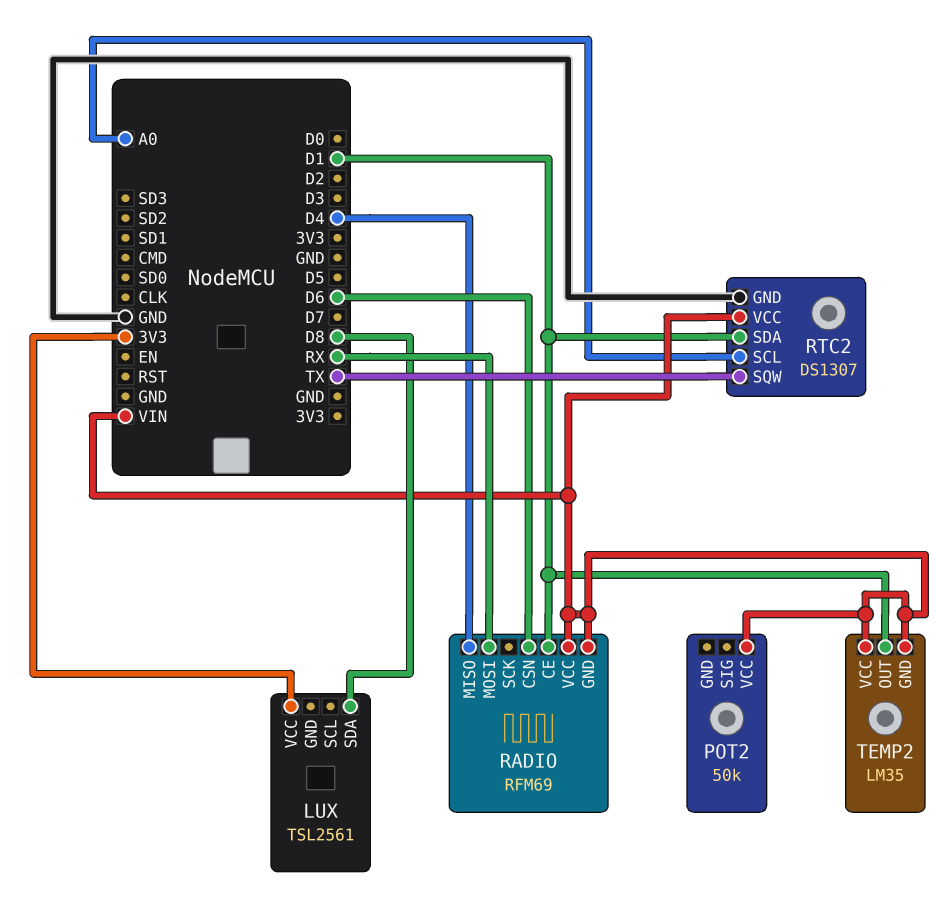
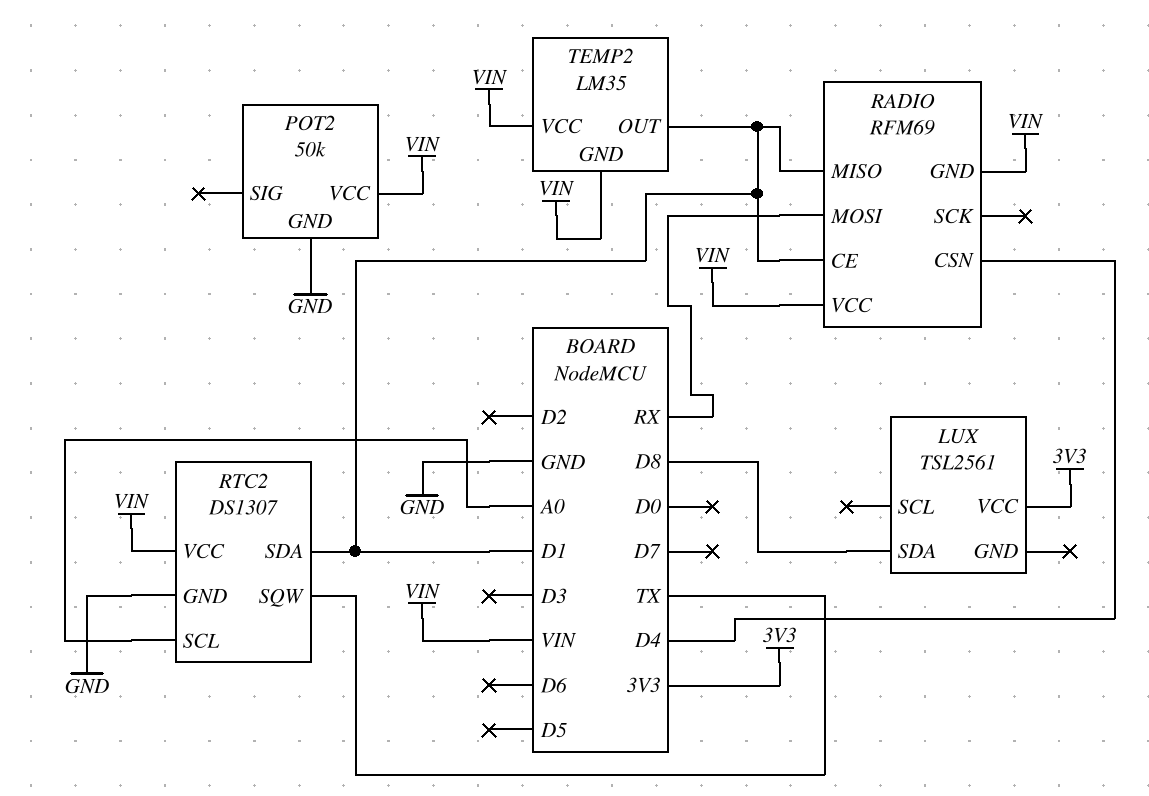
POT2 pin GND: none -> GND
RADIO pin CSN: D6 -> D4
RADIO pin MISO: D4 -> D1

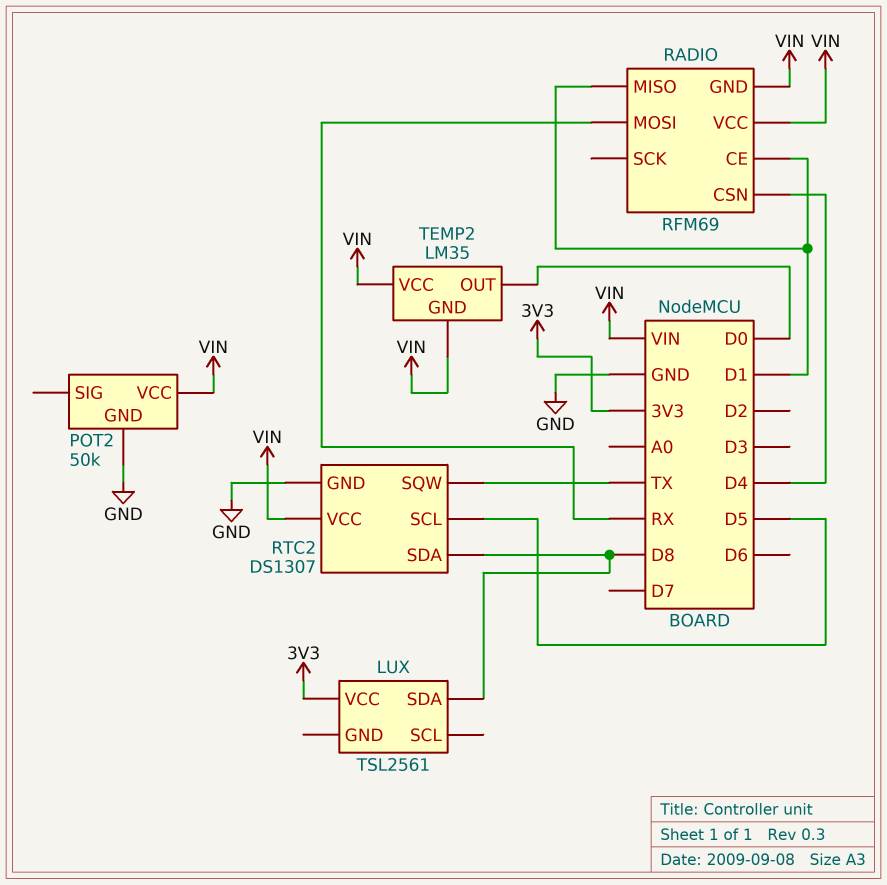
RTC2 pin SCL: A0 -> D5
RTC2 pin SDA: D1 -> D8
TEMP2 pin OUT: D1 -> D0

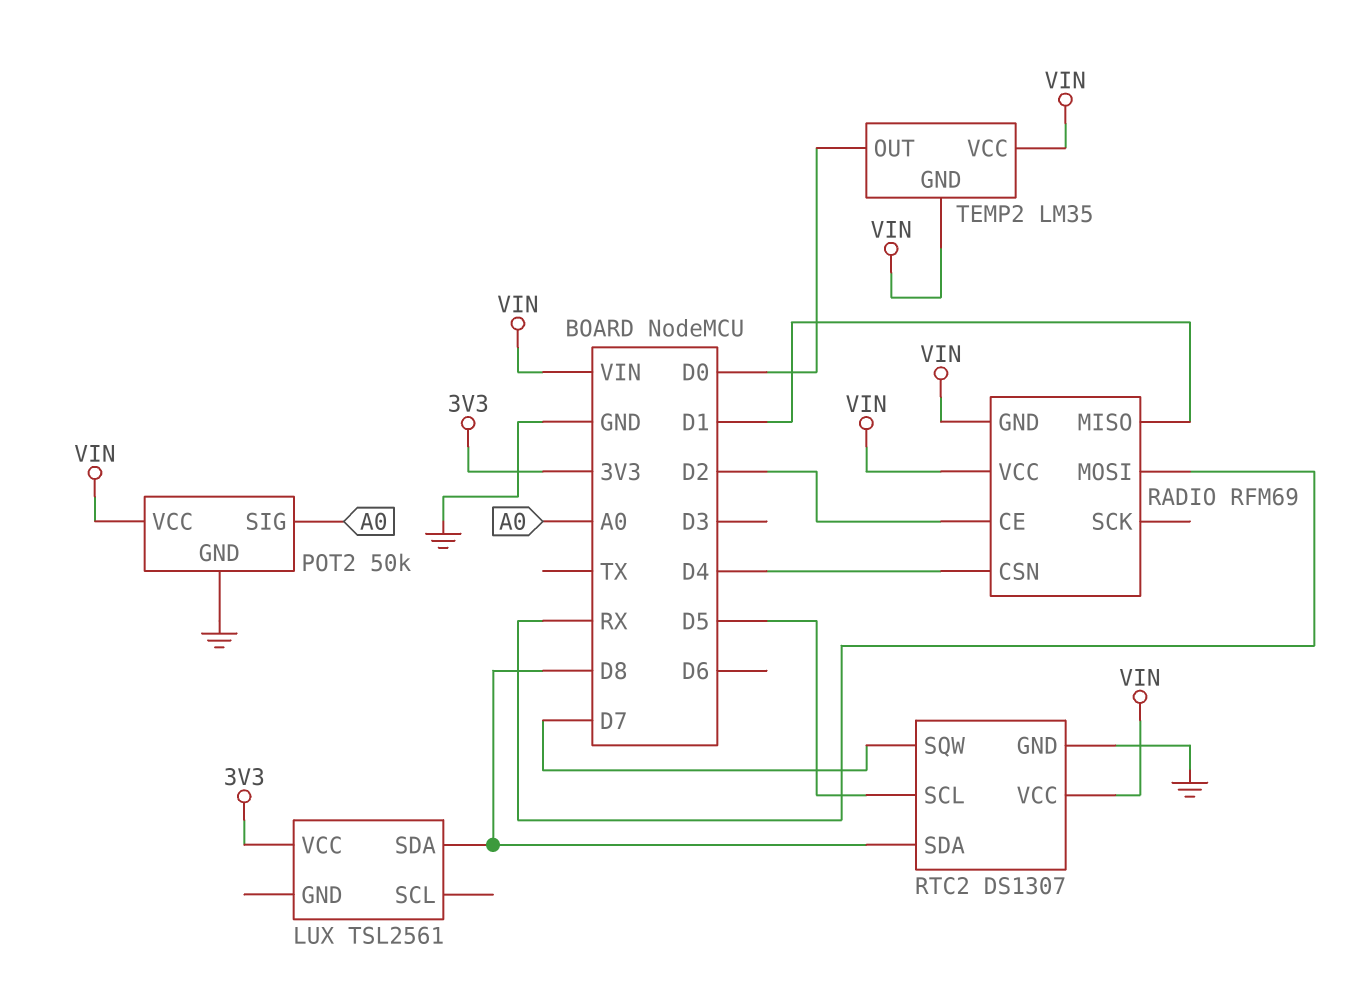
POT2 pin SIG: none -> A0
RADIO pin CE: D1 -> D2
RTC2 pin SQW: TX -> D7

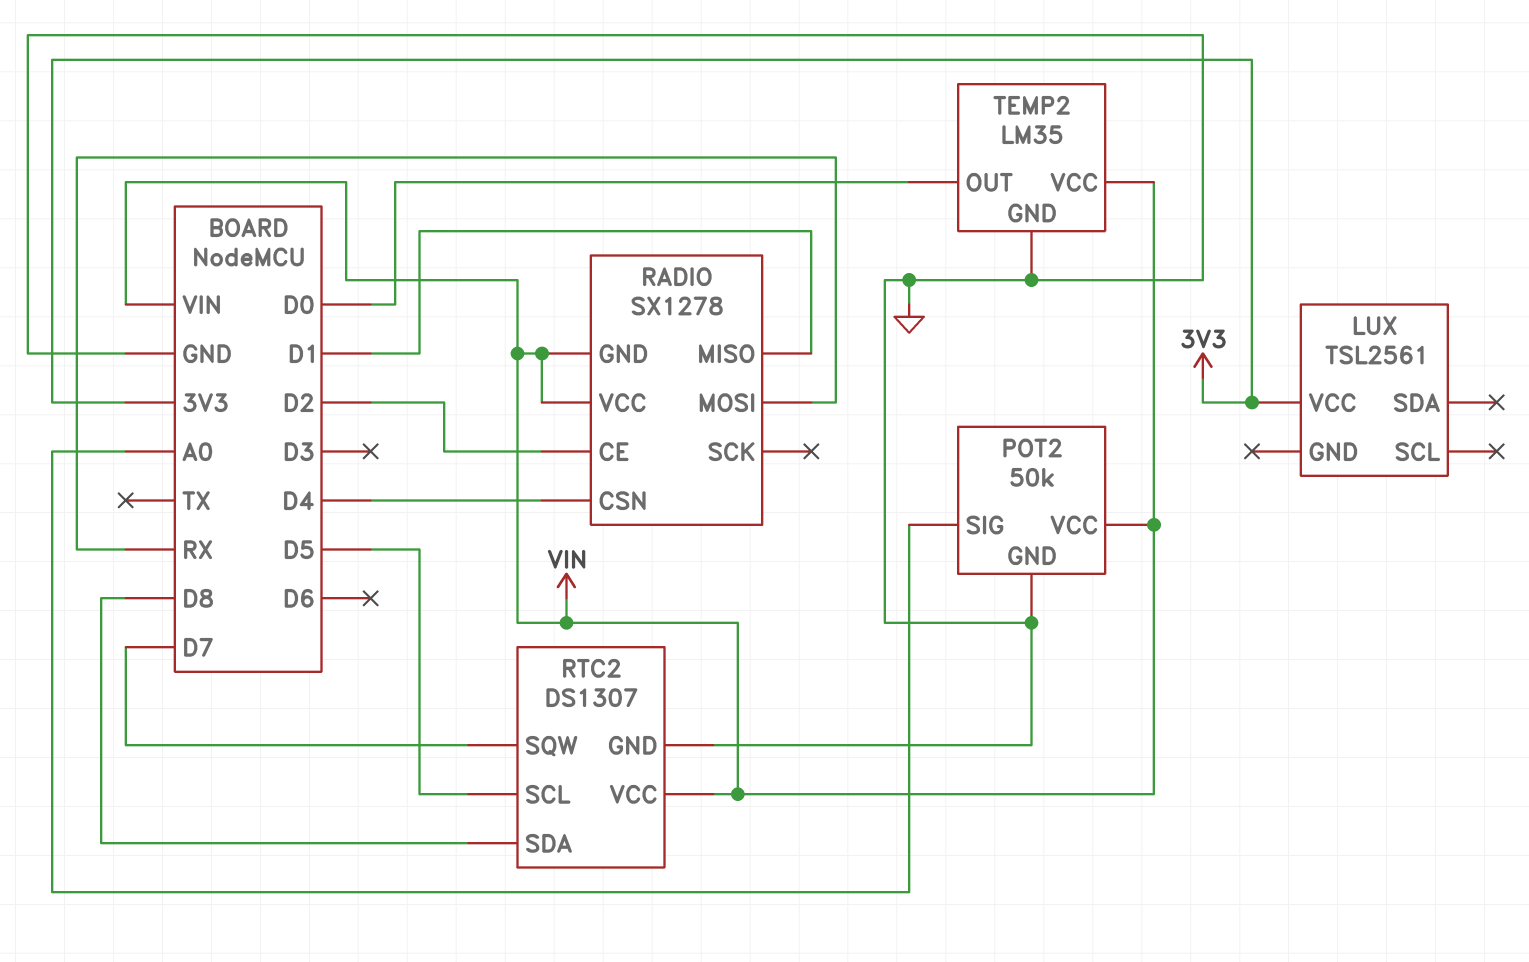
LUX pin SDA: D8 -> none
RADIO: RFM69 -> SX1278
TEMP2 pin GND: VIN -> GND

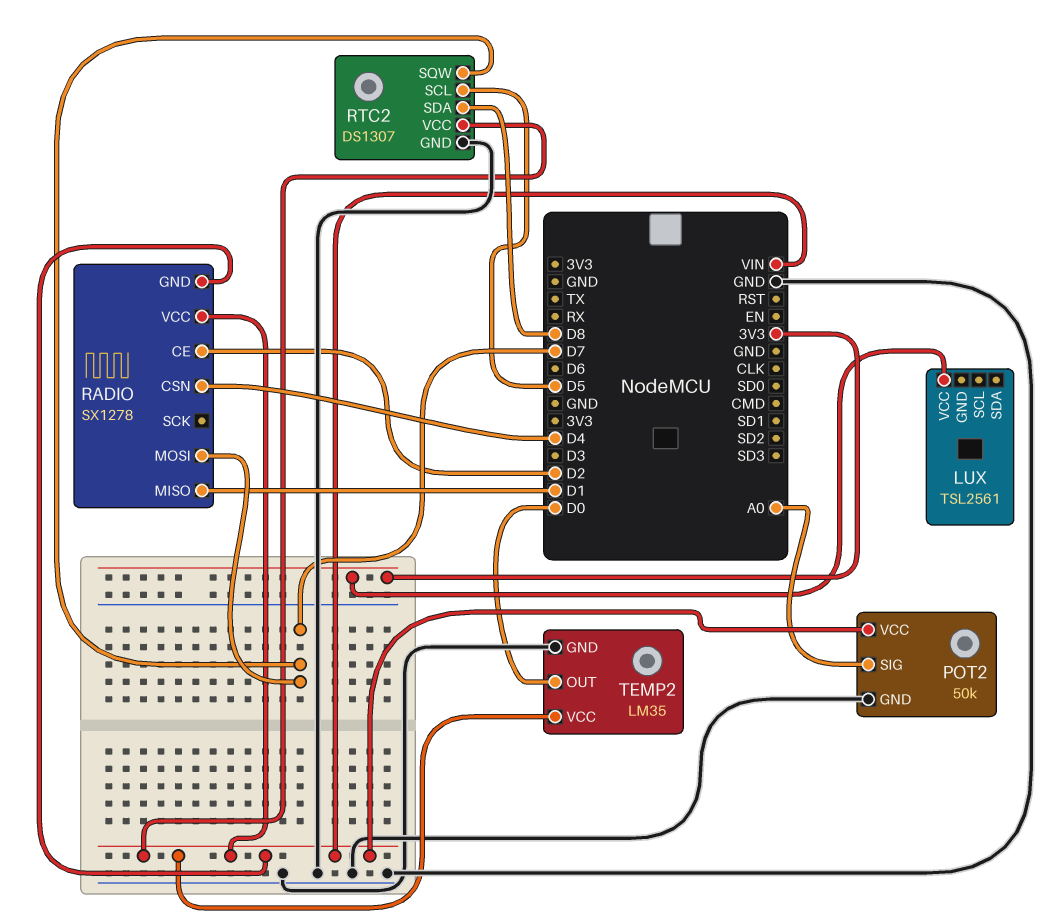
RADIO pin MOSI: RX -> D7

